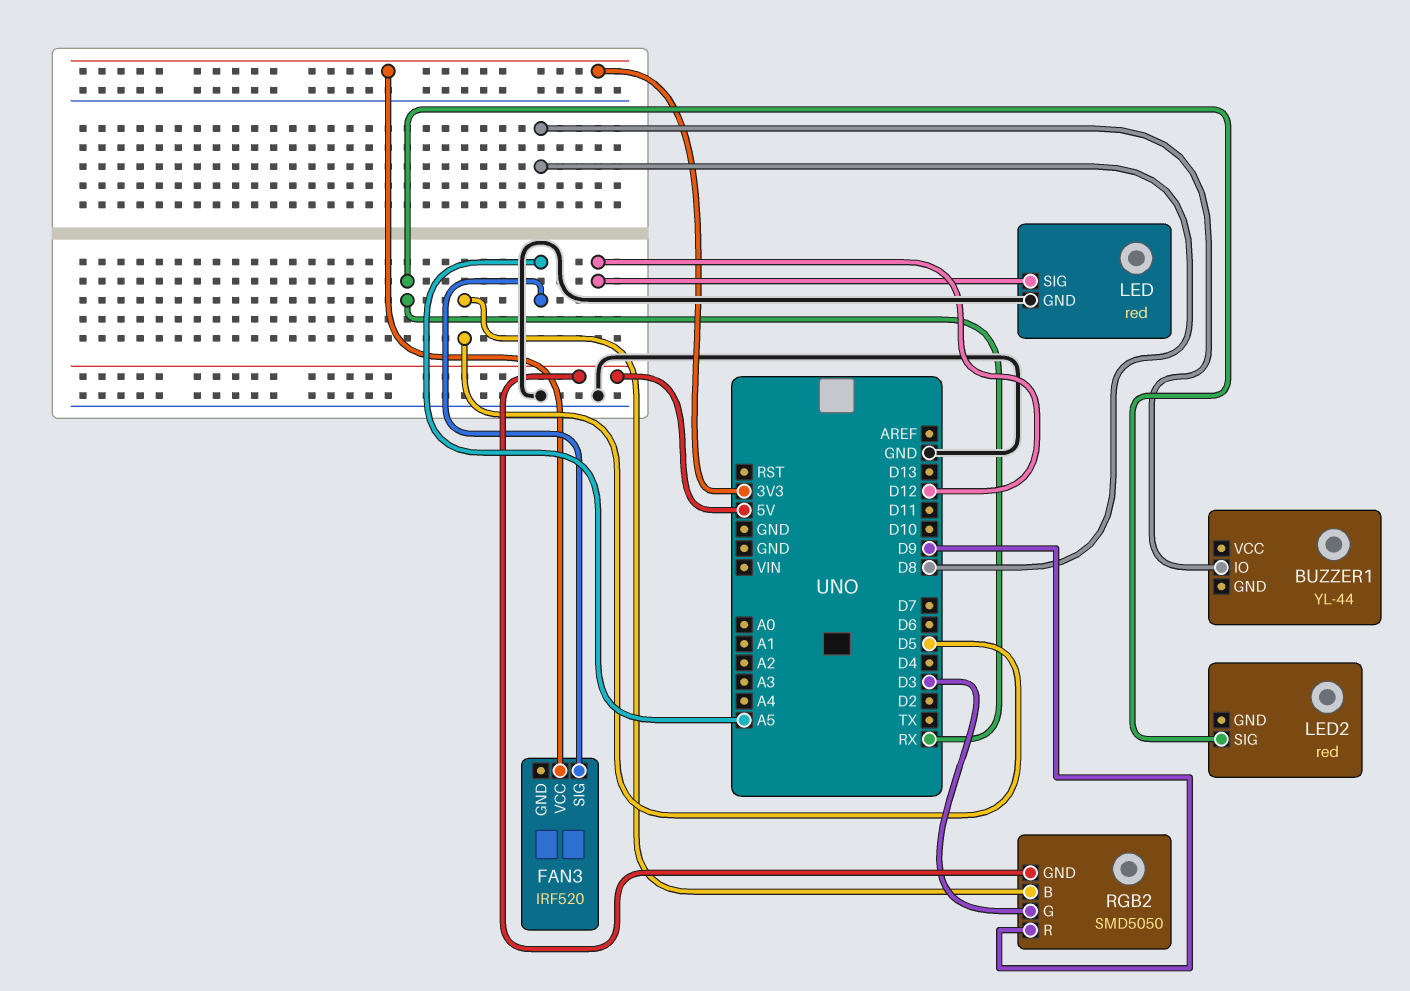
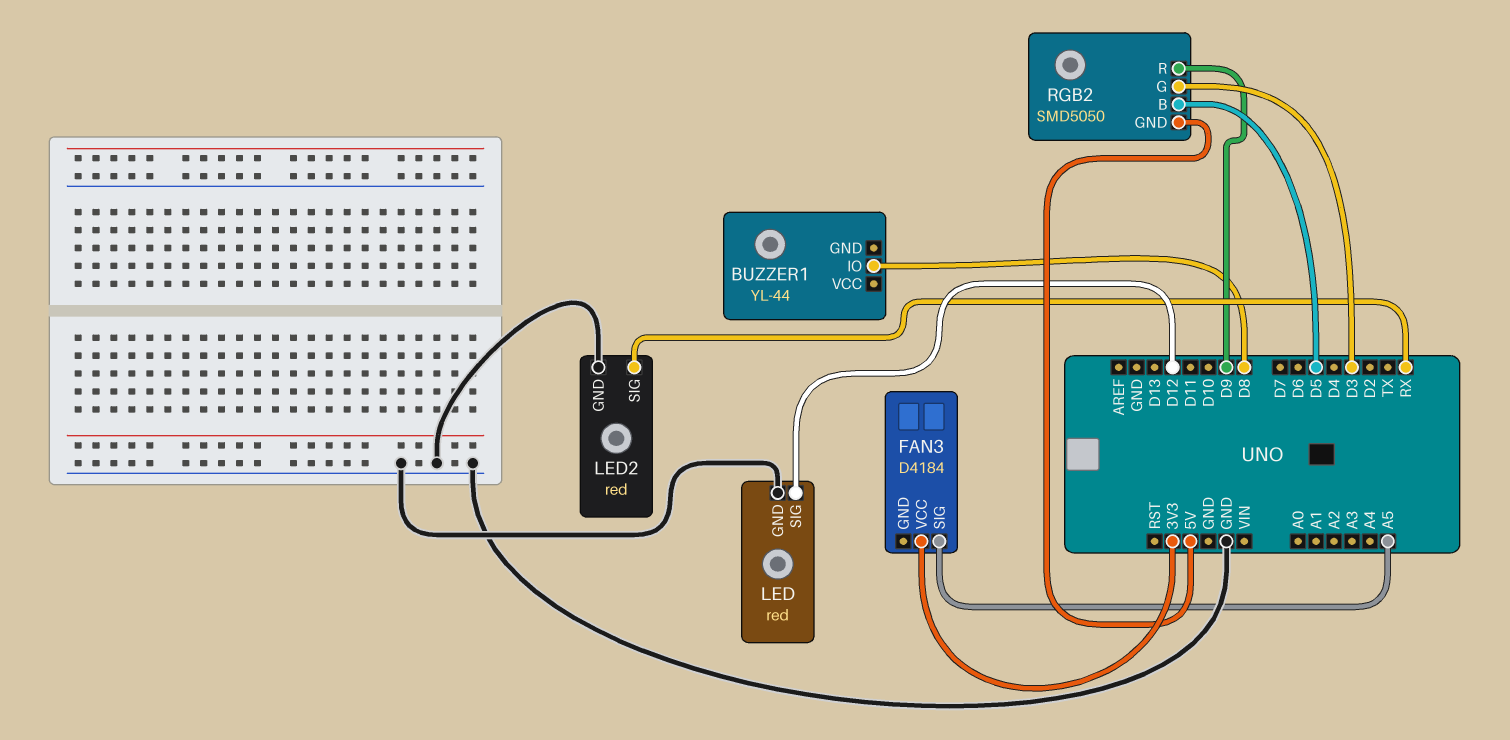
FAN3: IRF520 -> D4184
LED2 pin GND: none -> GND

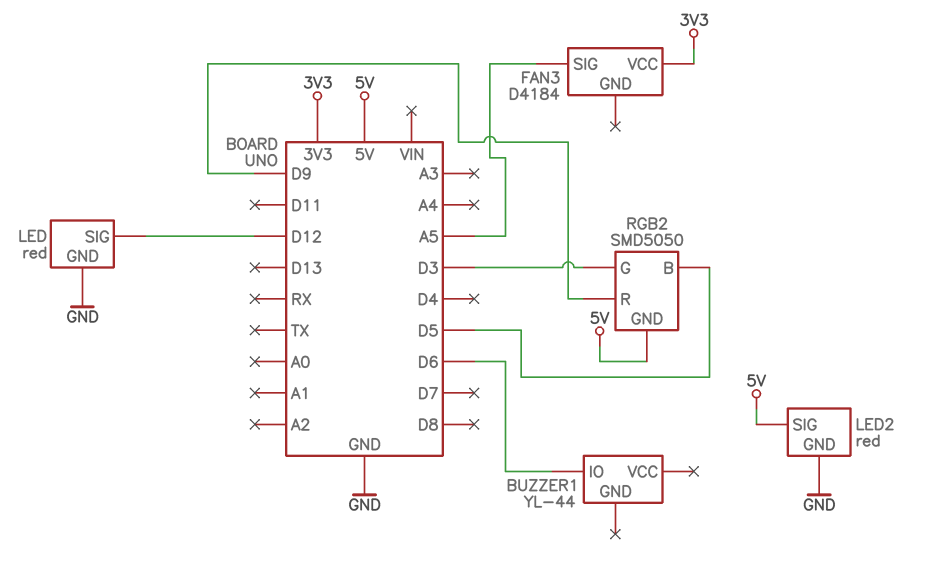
BUZZER1 pin IO: D8 -> D6
LED2 pin SIG: RX -> 5V

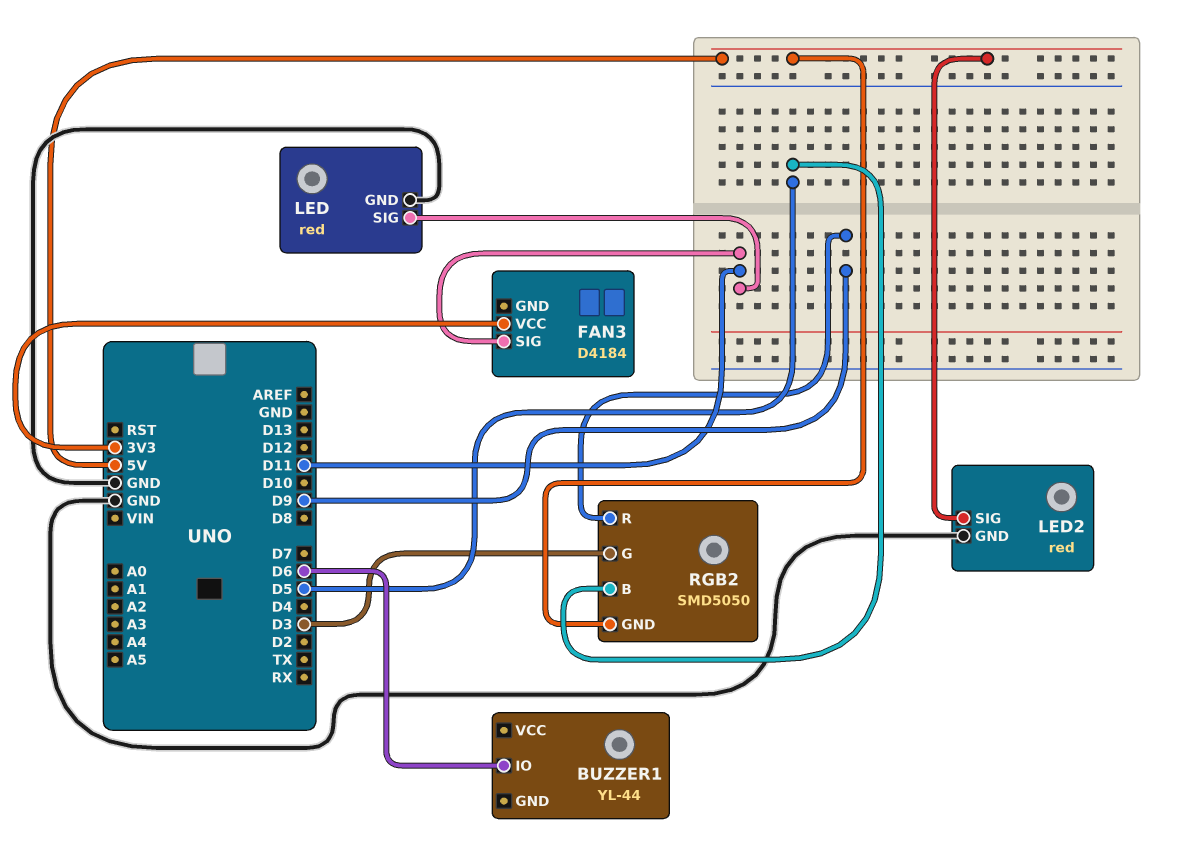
FAN3 pin SIG: A5 -> D11
LED pin SIG: D12 -> D11

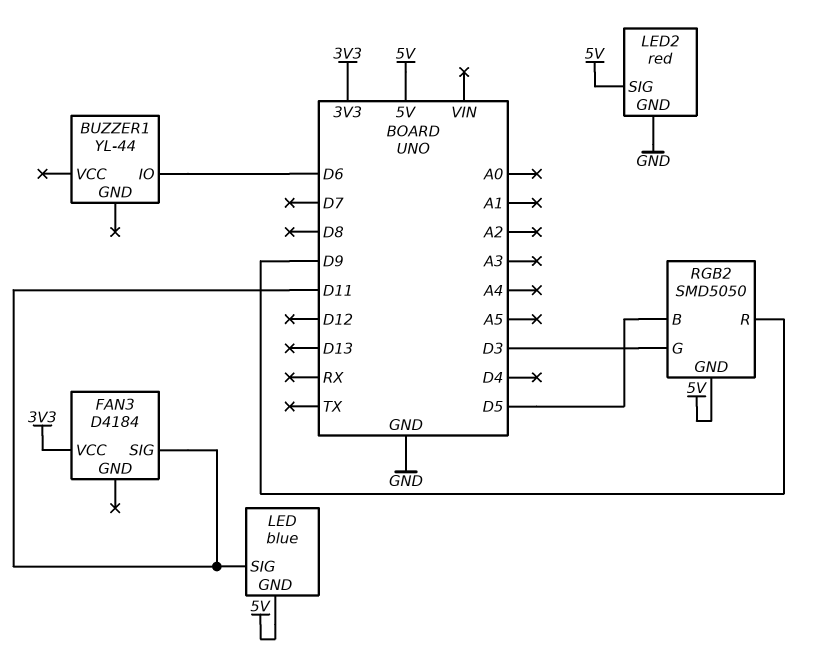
LED: red -> blue
LED pin GND: GND -> 5V

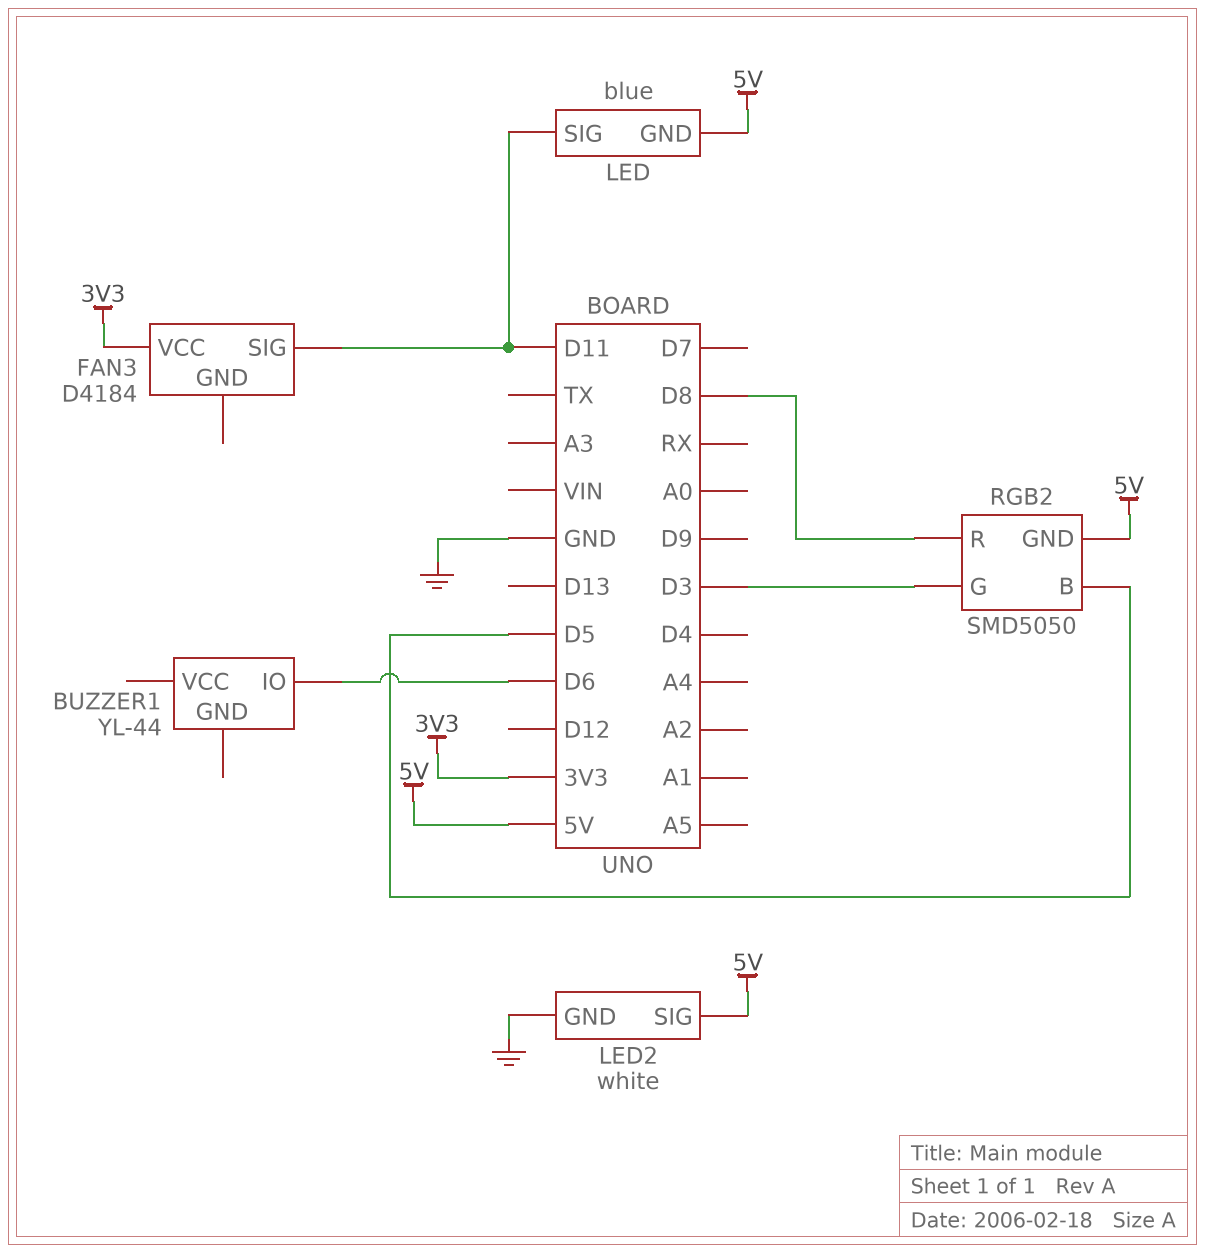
LED2: red -> white
RGB2 pin R: D9 -> D8

